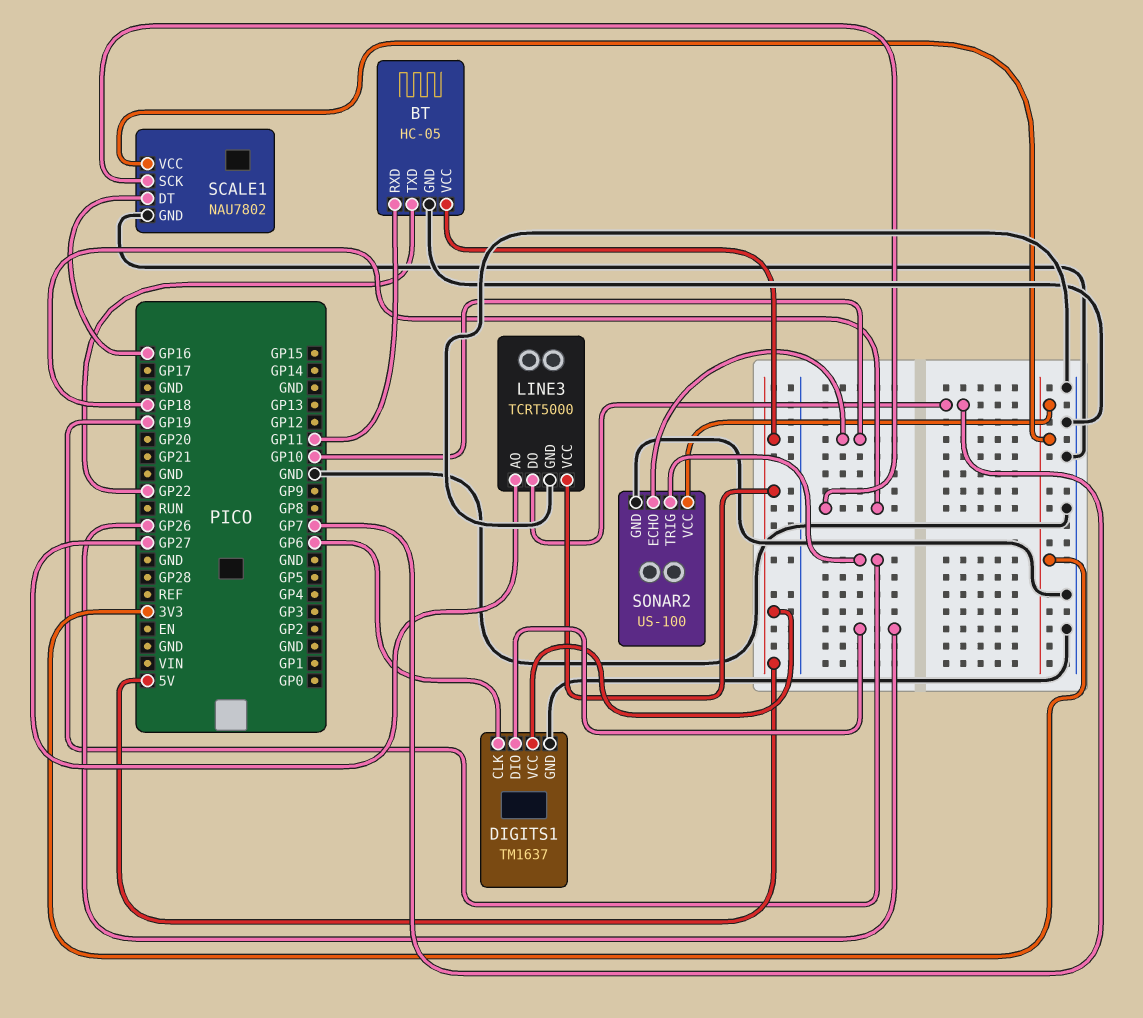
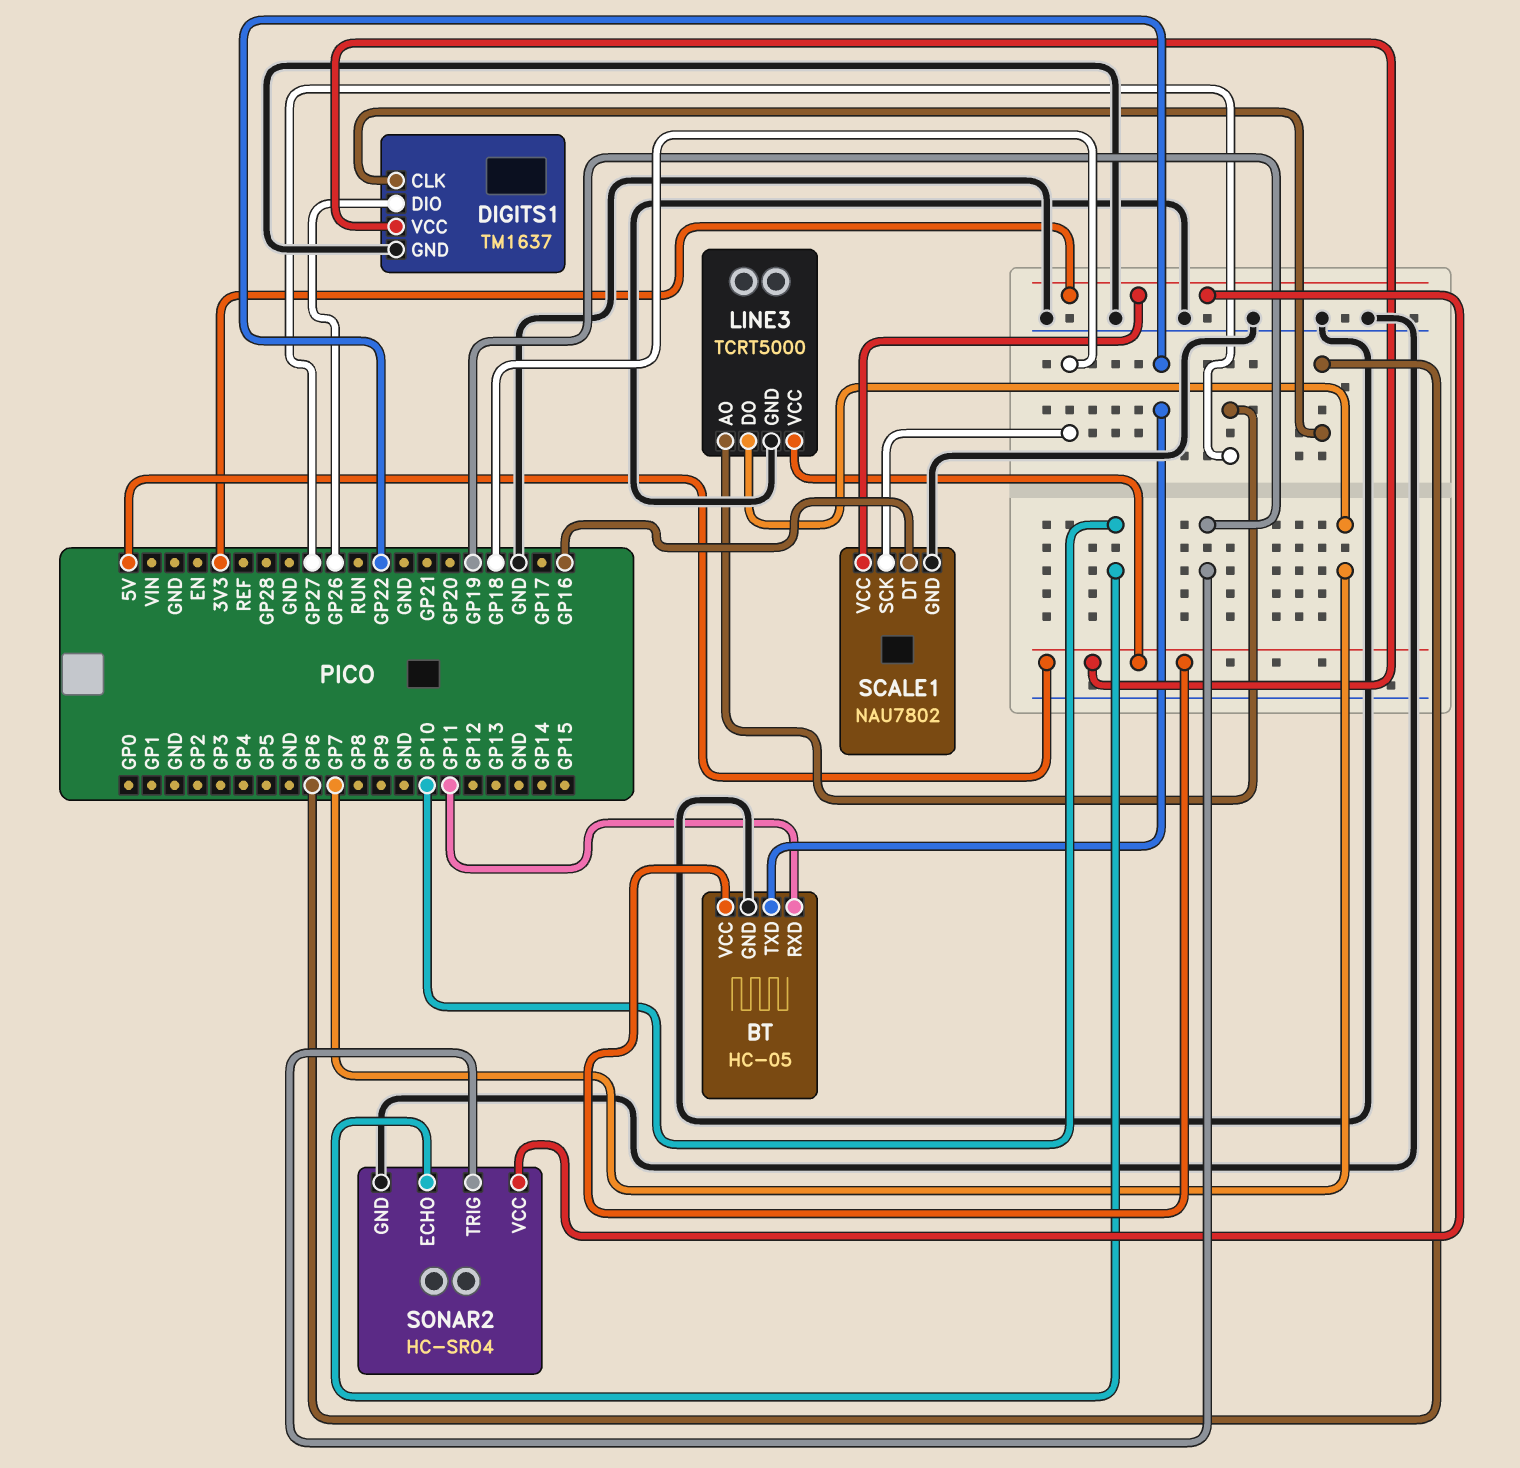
SONAR2: US-100 -> HC-SR04

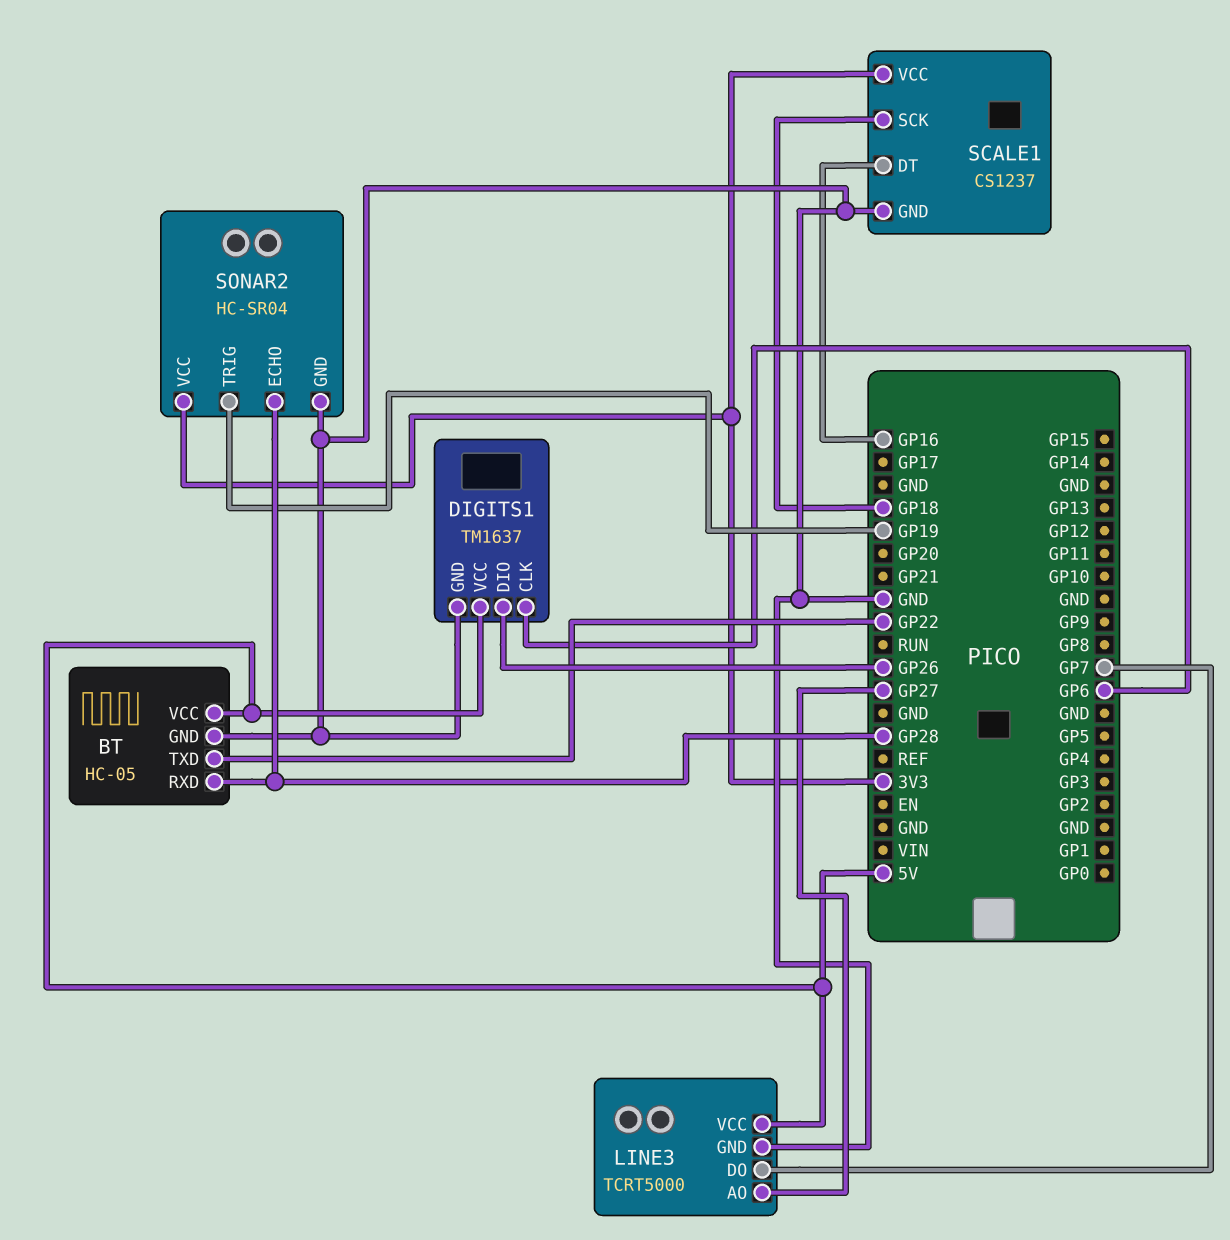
BT pin RXD: GP11 -> GP28
SCALE1: NAU7802 -> CS1237
SONAR2 pin ECHO: GP10 -> GP28

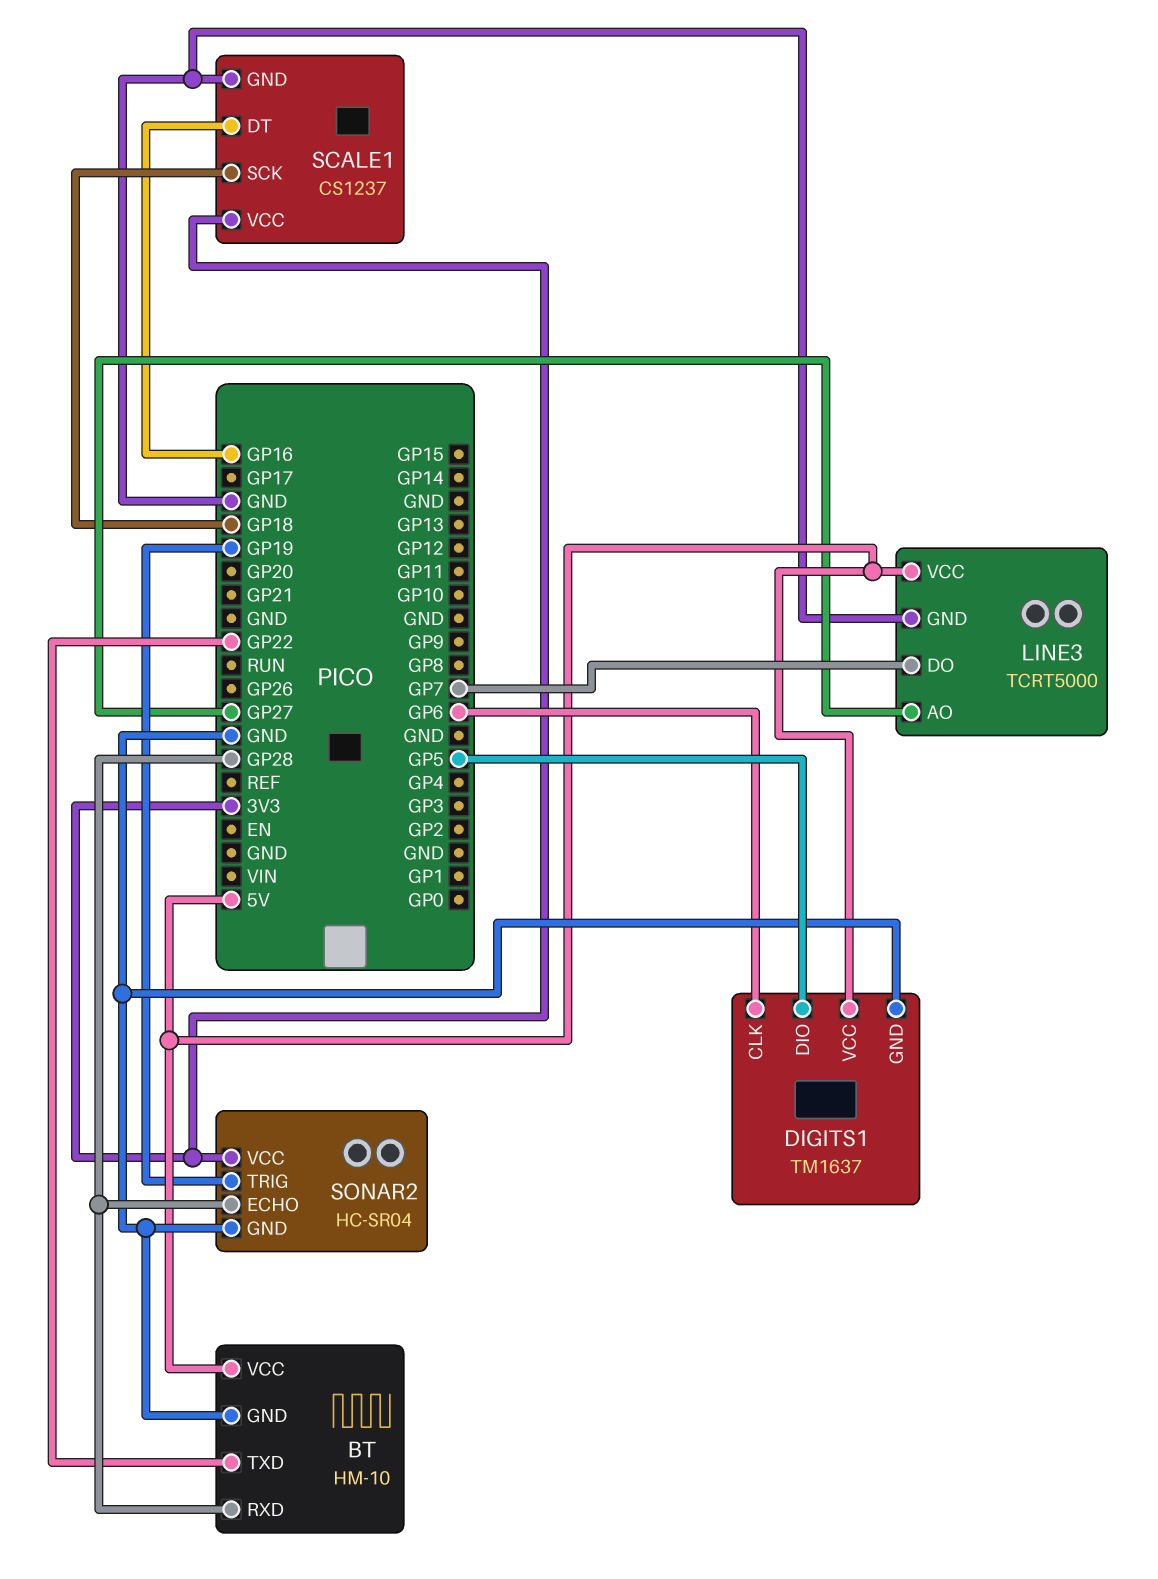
BT: HC-05 -> HM-10
DIGITS1 pin DIO: GP26 -> GP5

